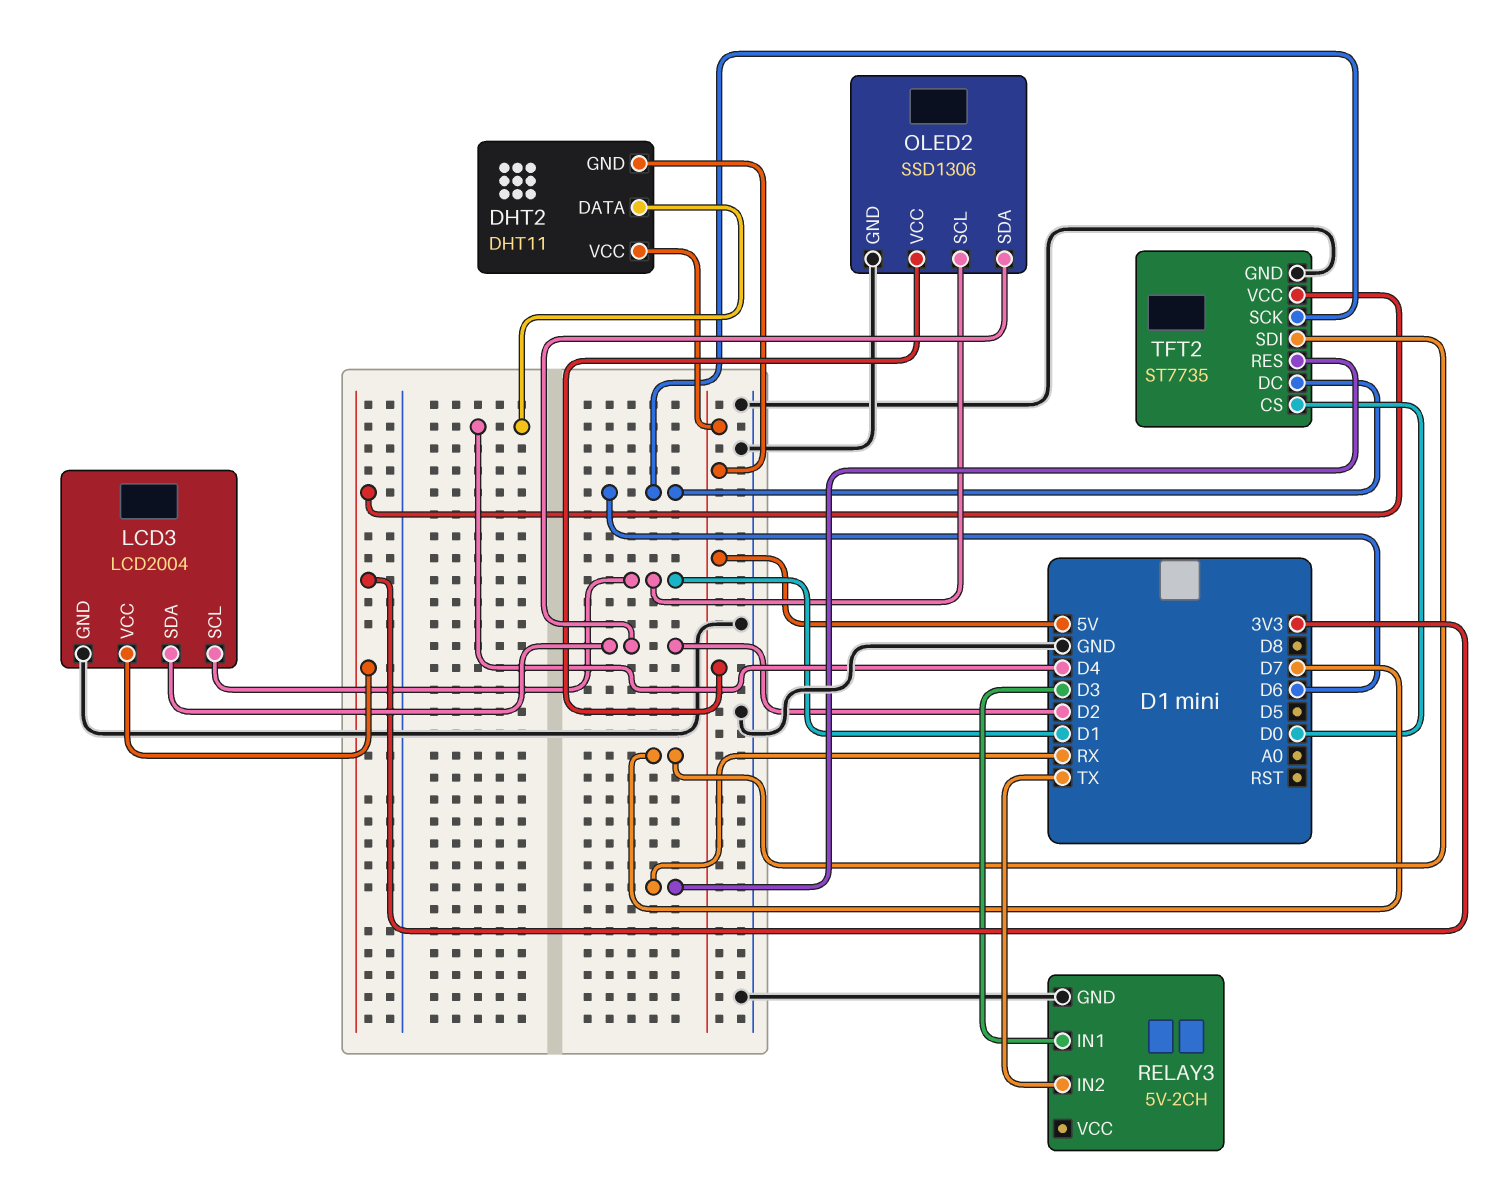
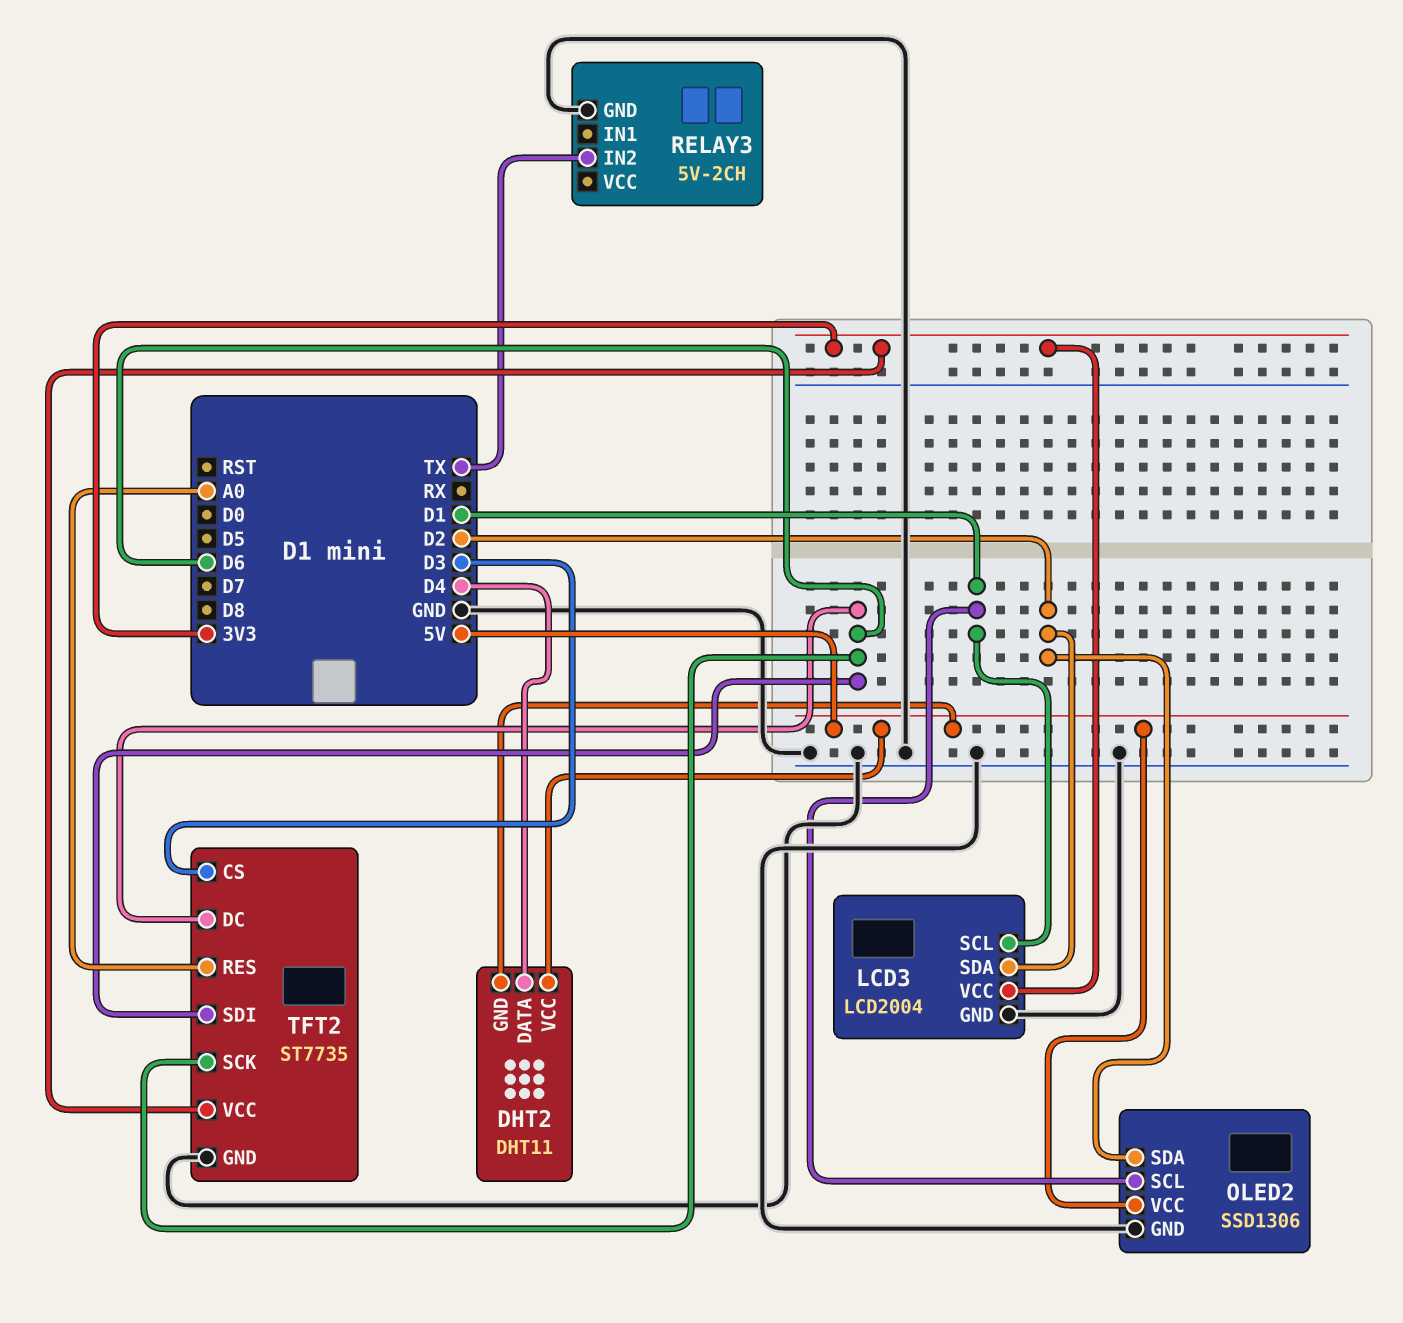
RELAY3 pin IN1: D3 -> none
TFT2 pin CS: D0 -> D3
TFT2 pin RES: RX -> A0
TFT2 pin SDI: D7 -> D6

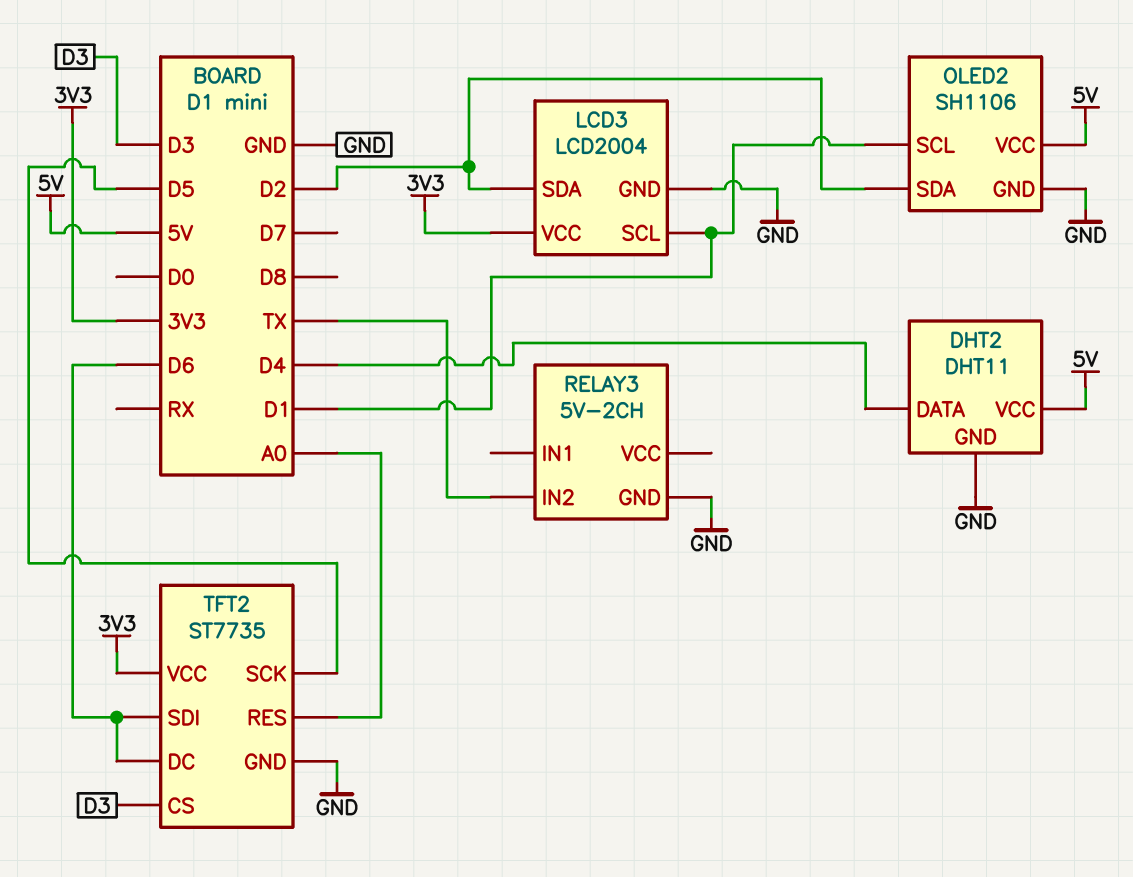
DHT2 pin GND: 5V -> GND
OLED2: SSD1306 -> SH1106
TFT2 pin SCK: D6 -> D5

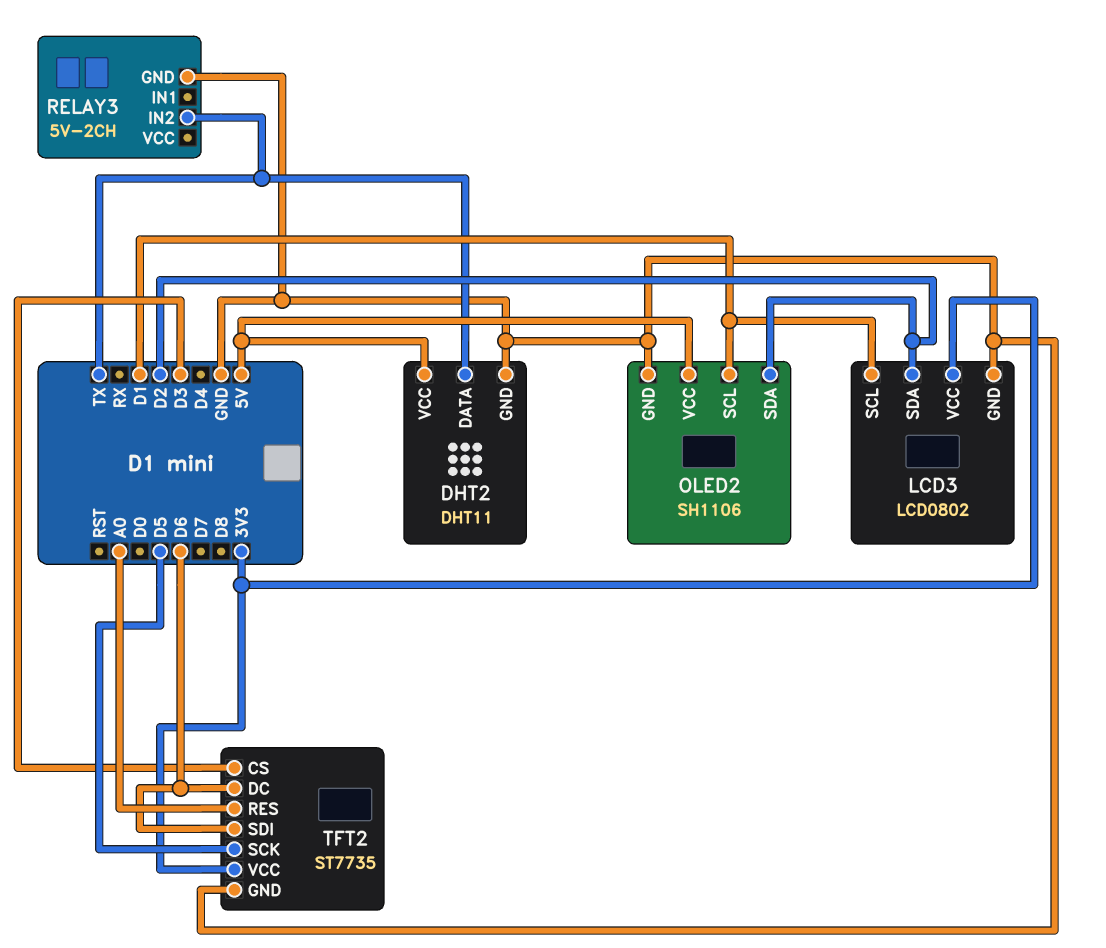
DHT2 pin DATA: D4 -> TX
LCD3: LCD2004 -> LCD0802

